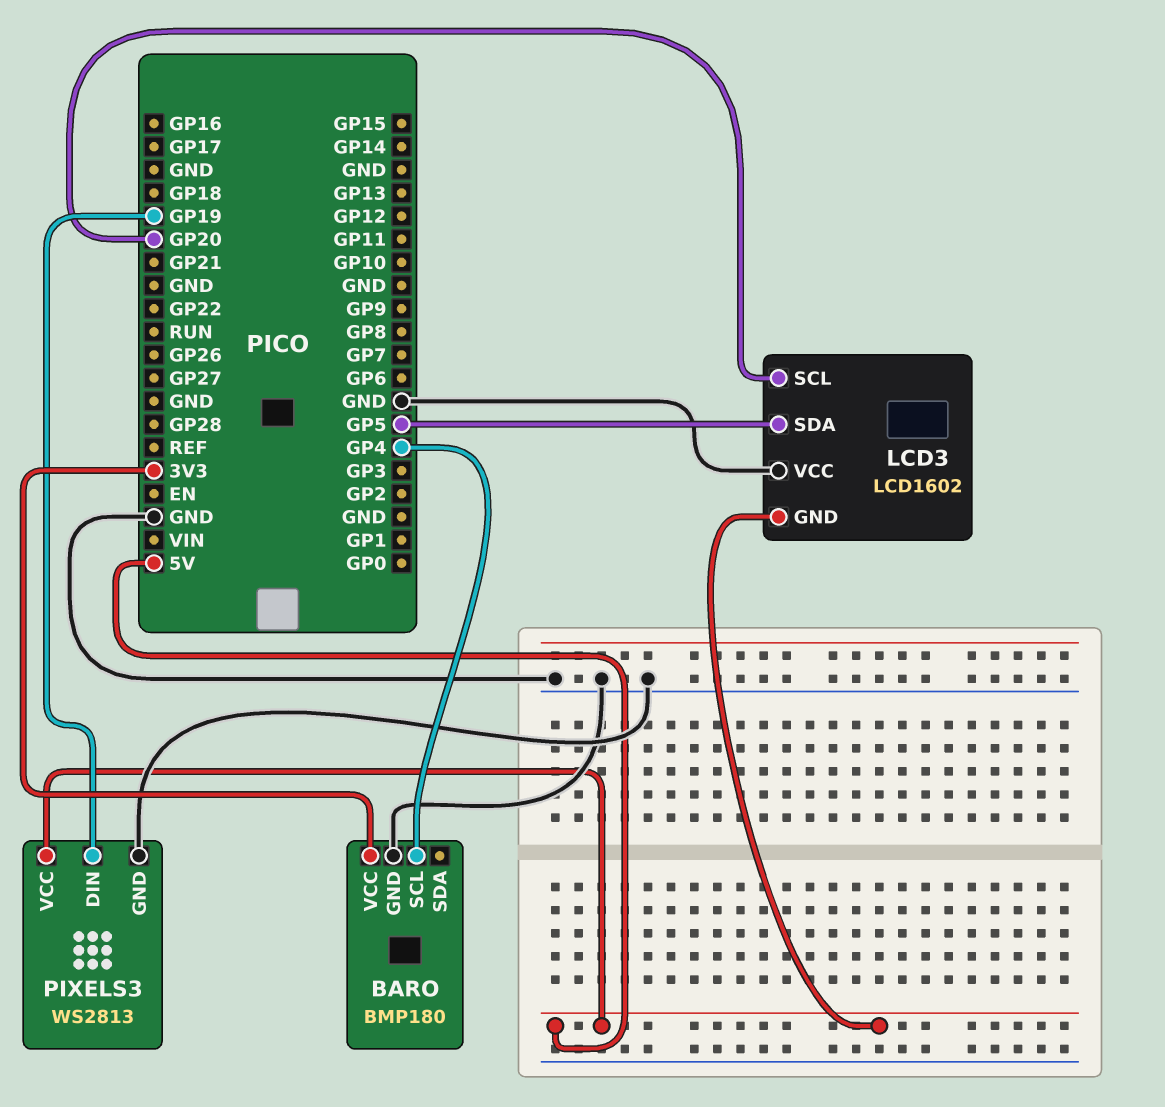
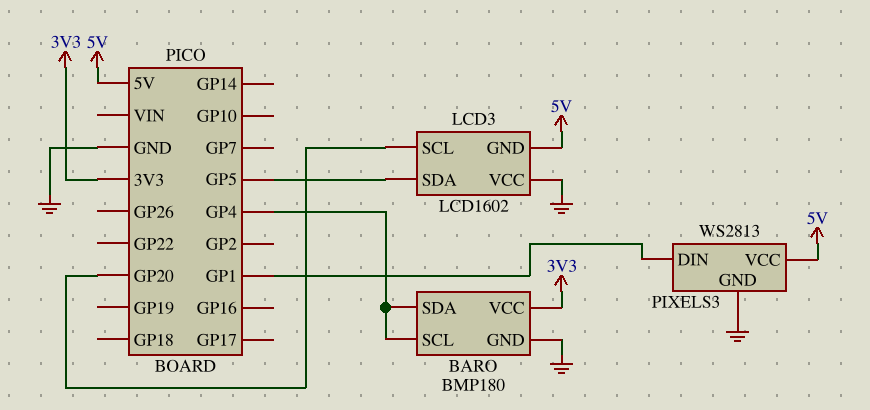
BARO pin SDA: none -> GP4
PIXELS3 pin DIN: GP19 -> GP1

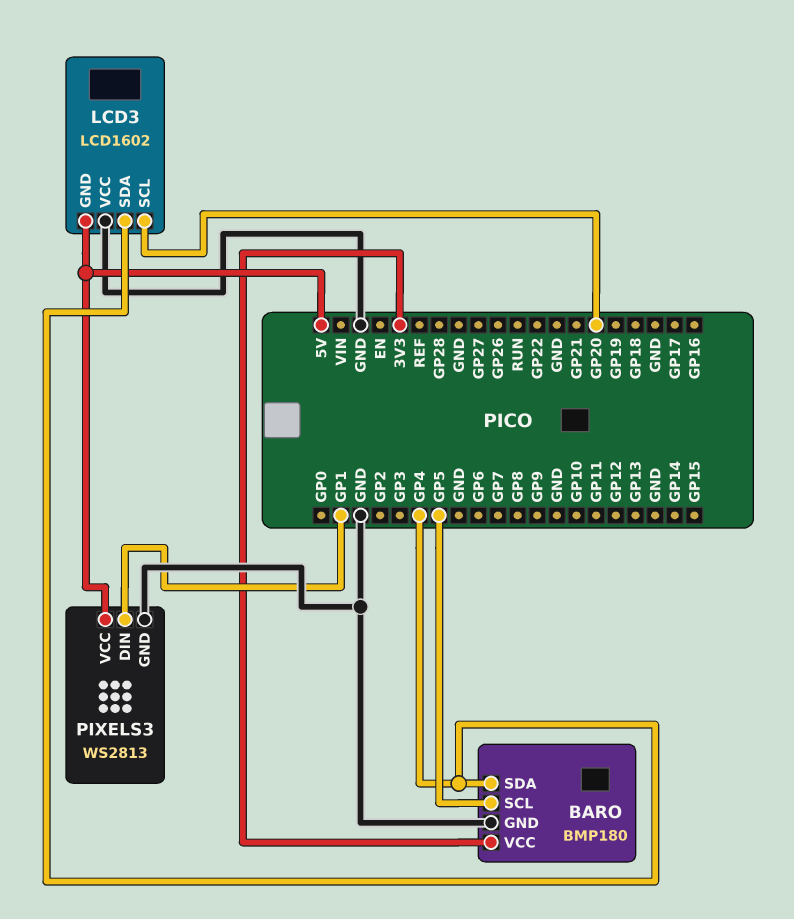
BARO pin SCL: GP4 -> GP5
LCD3 pin SDA: GP5 -> GP4

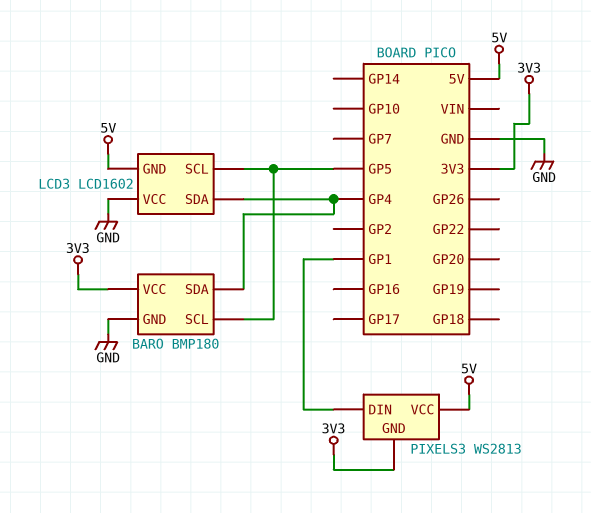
LCD3 pin SCL: GP20 -> GP5
PIXELS3 pin GND: GND -> 3V3

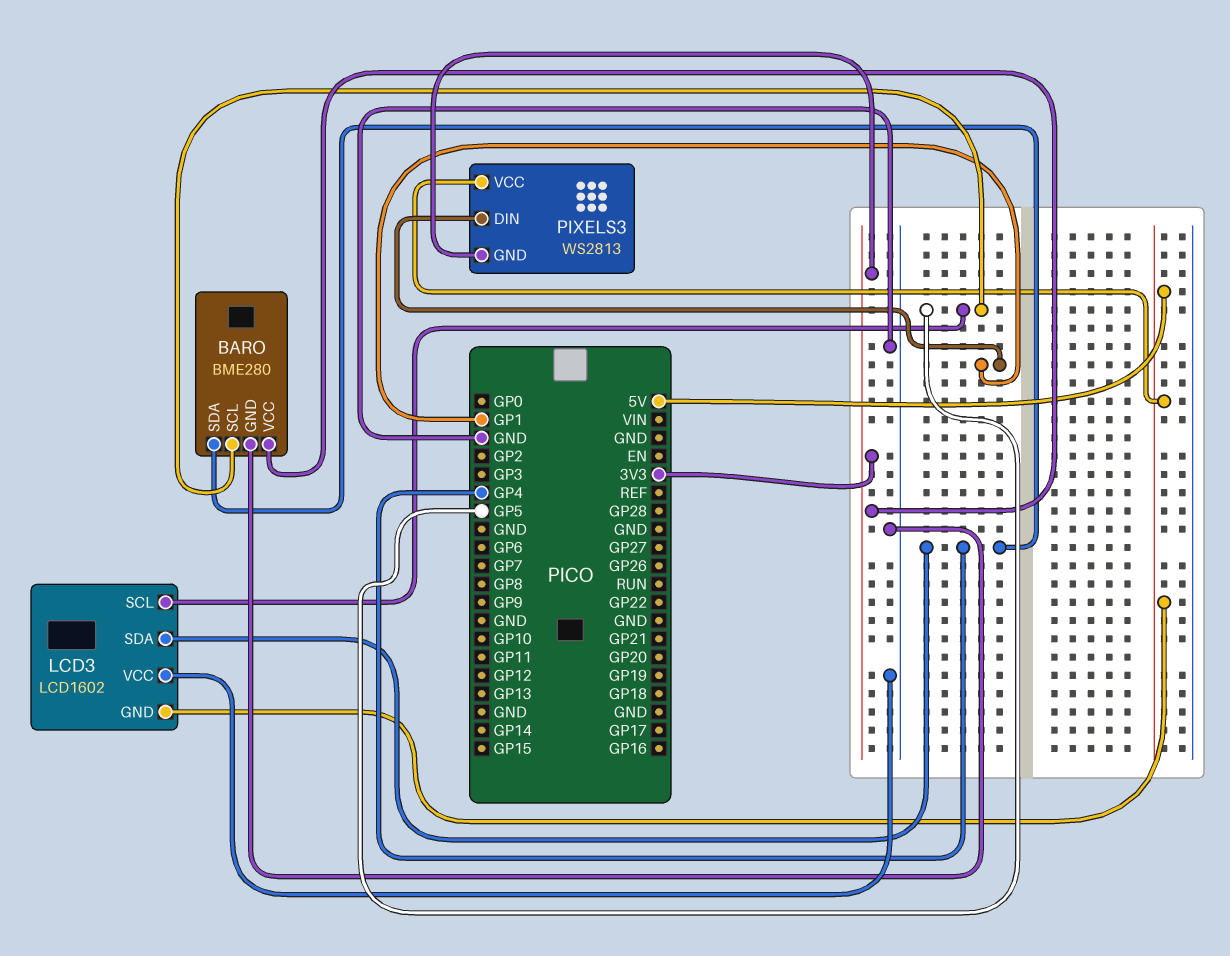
BARO: BMP180 -> BME280

